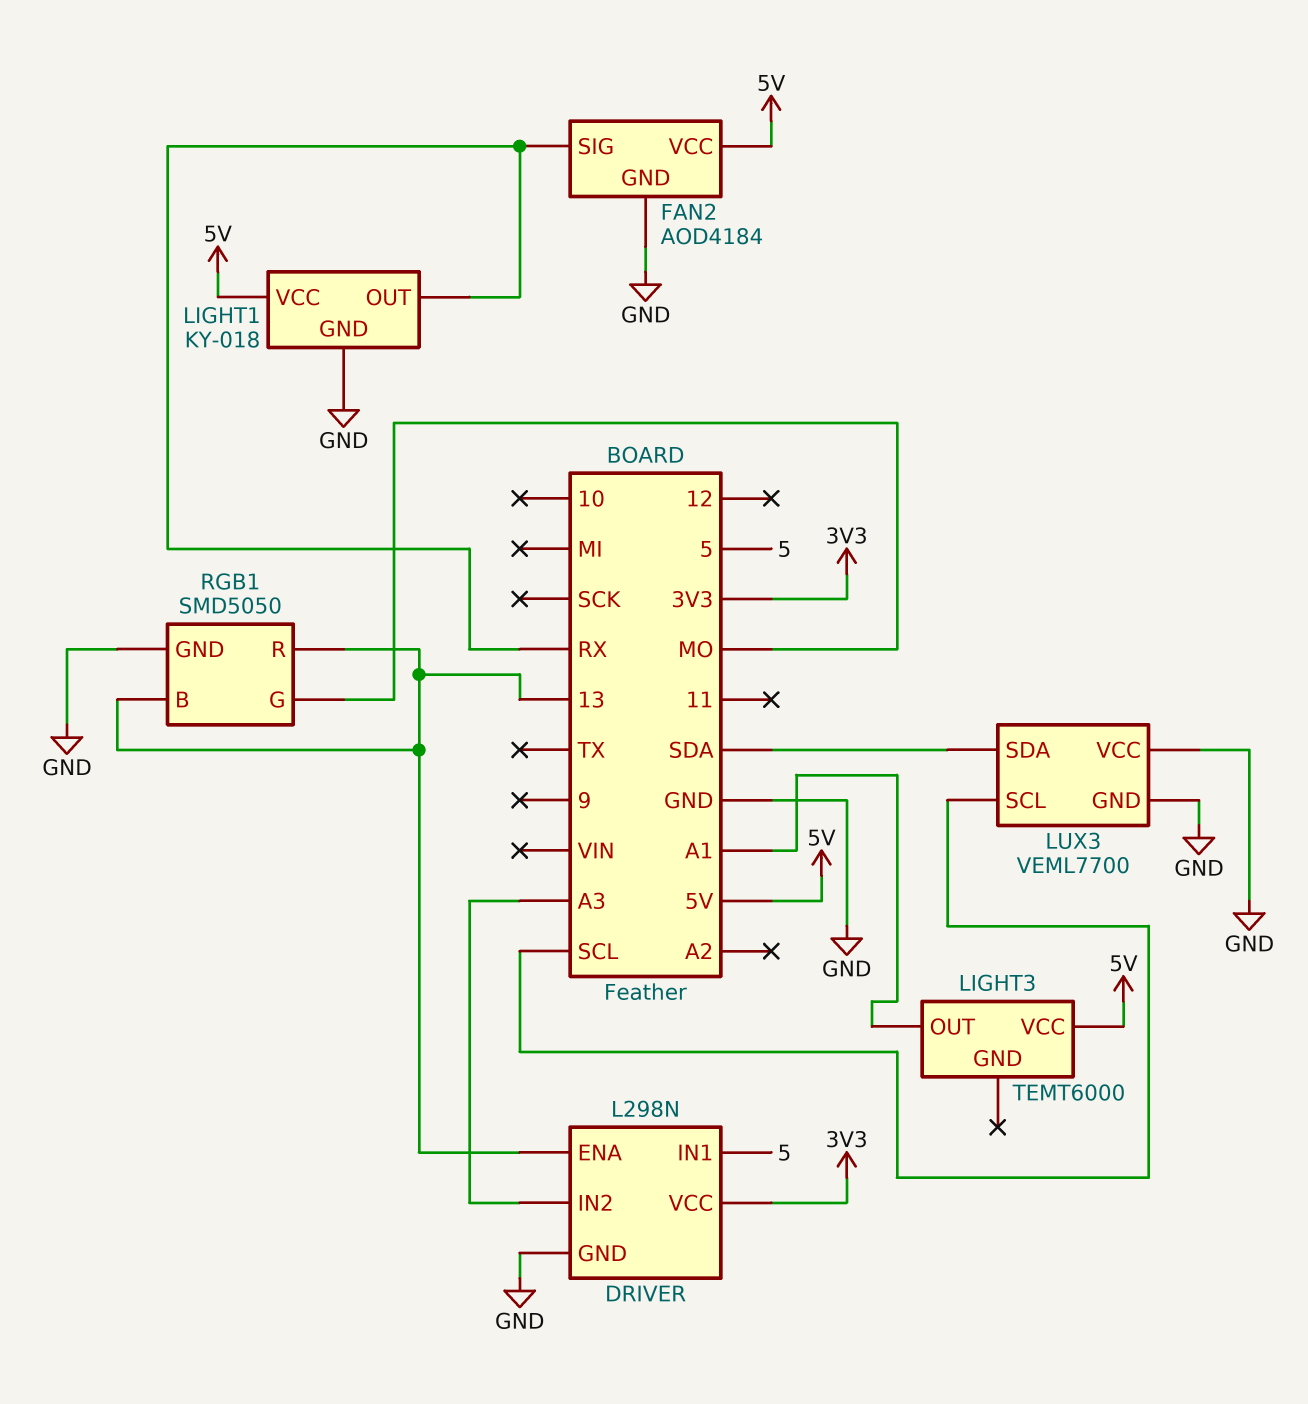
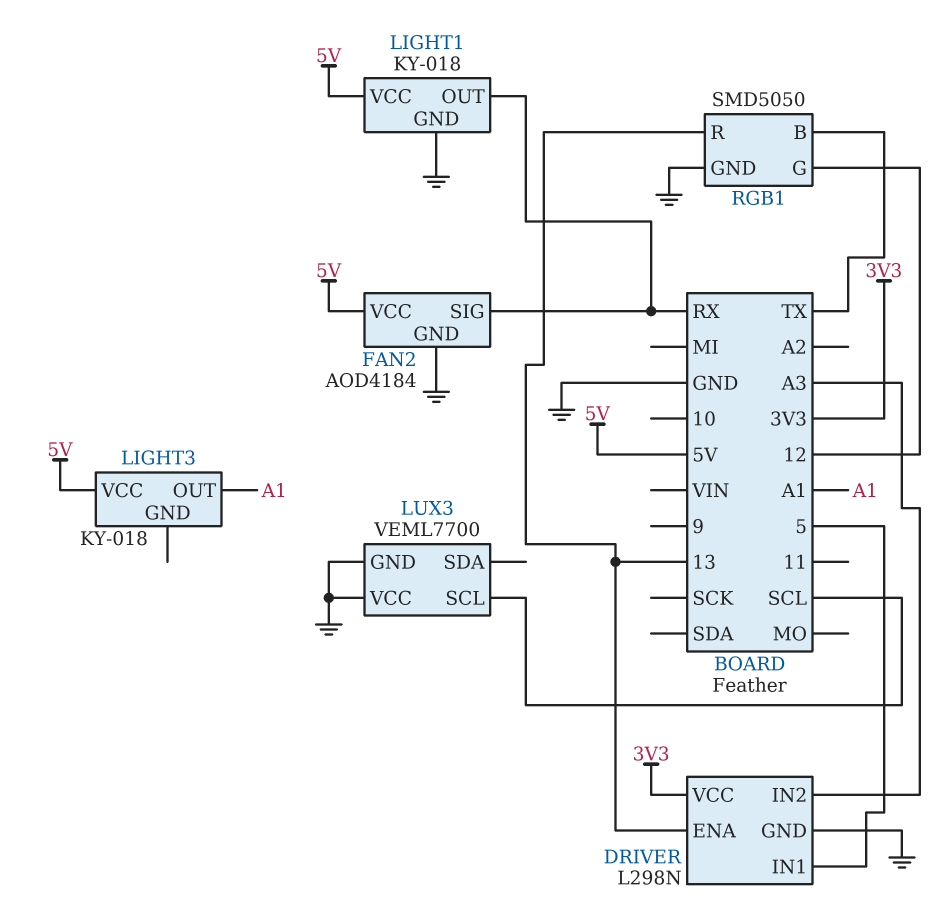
LIGHT3: TEMT6000 -> KY-018
LUX3 pin SDA: SDA -> none
RGB1 pin B: 13 -> TX
RGB1 pin G: MO -> 12

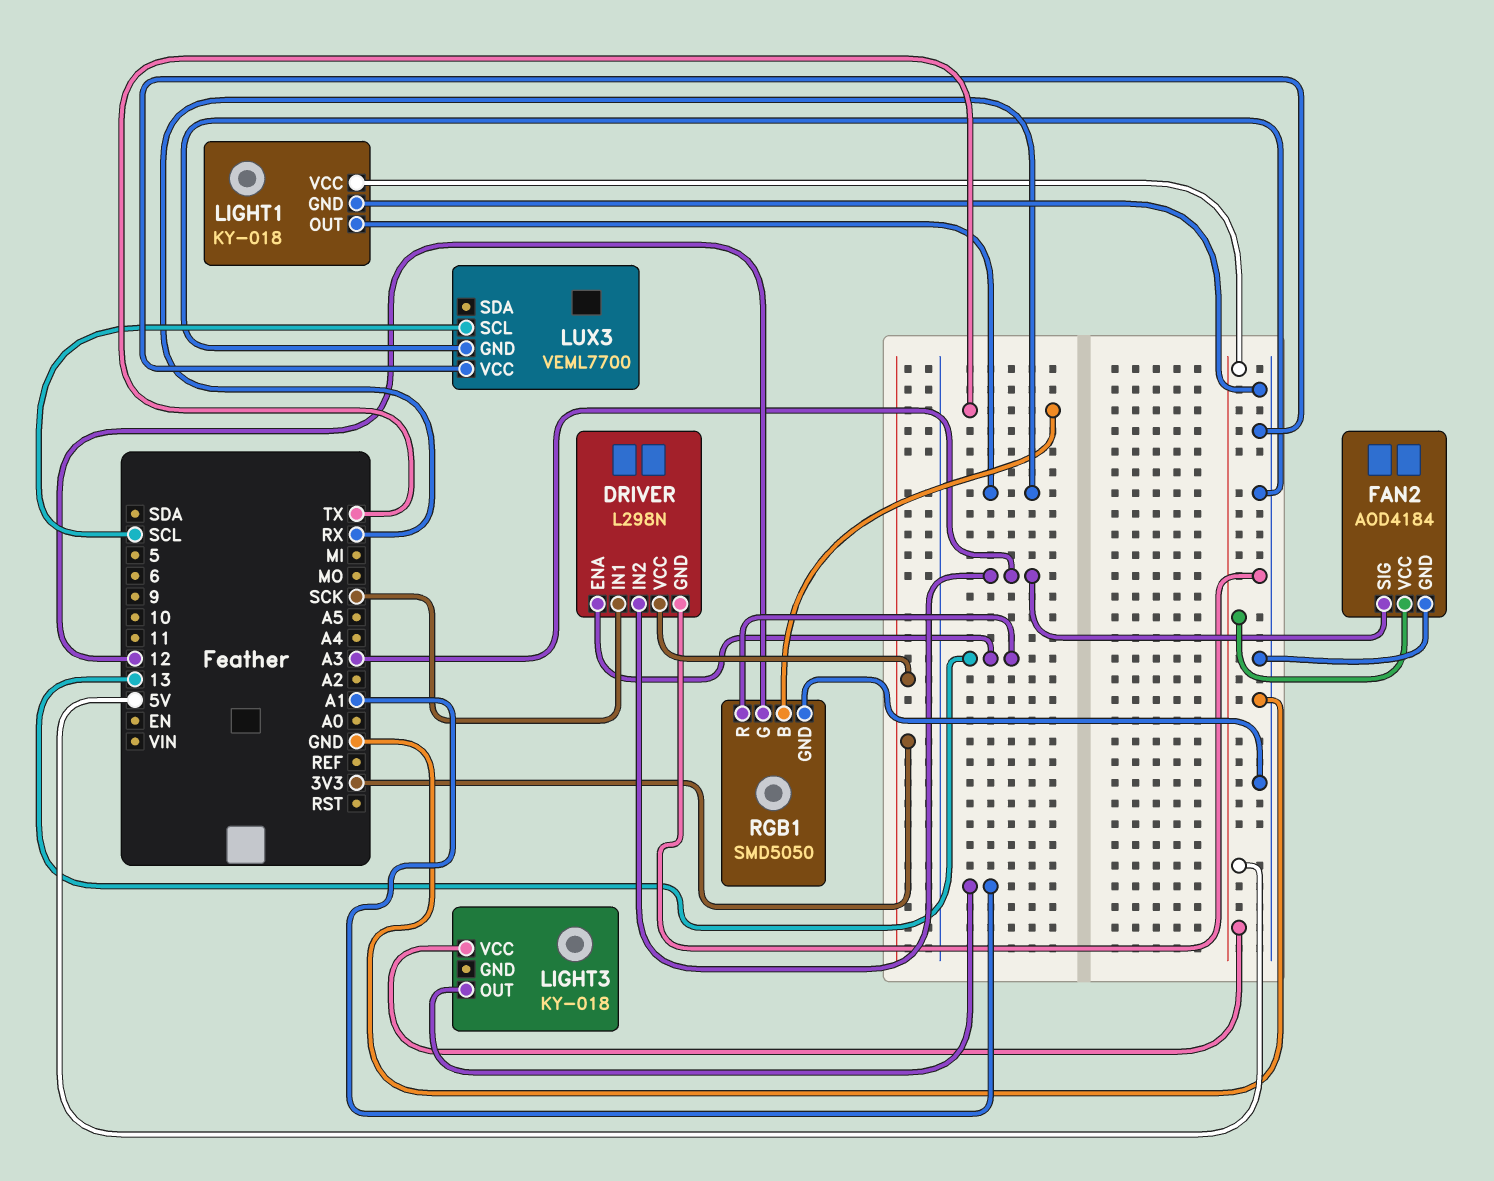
DRIVER pin IN1: 5 -> SCK
FAN2 pin SIG: RX -> A3

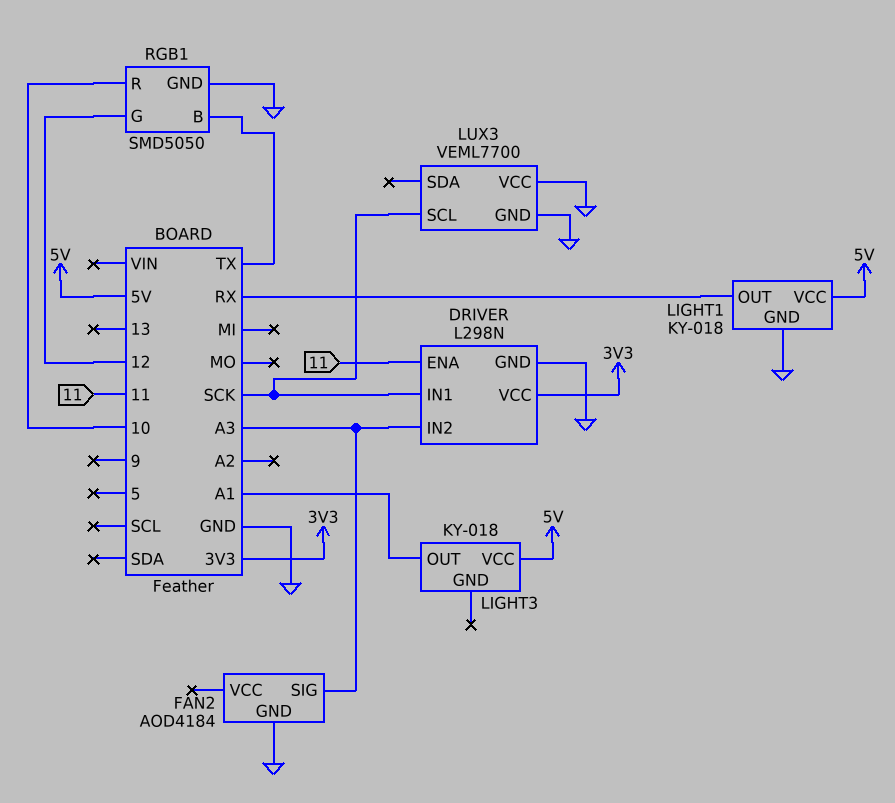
DRIVER pin ENA: 13 -> 11
FAN2 pin VCC: 5V -> none
LUX3 pin SCL: SCL -> SCK
RGB1 pin R: 13 -> 10

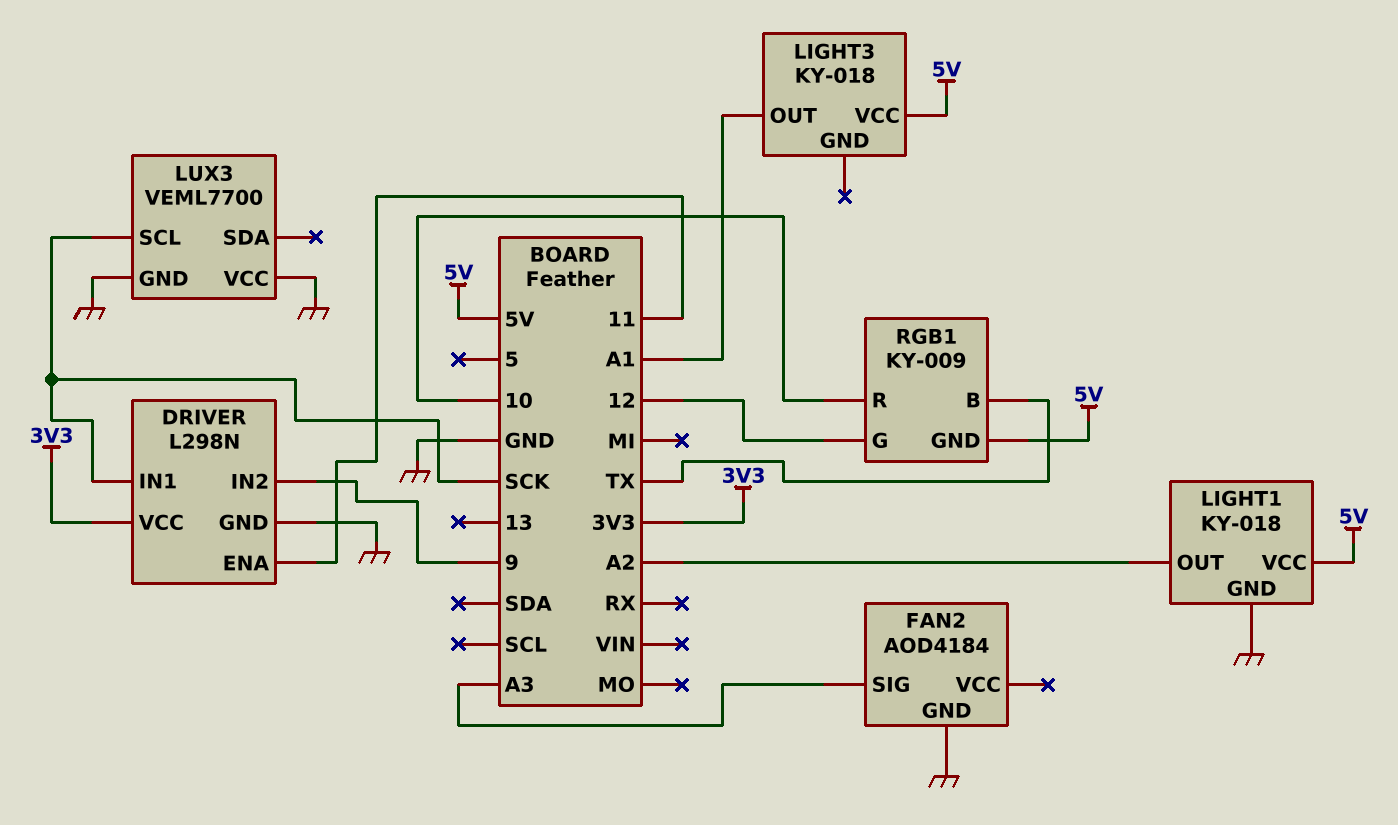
DRIVER pin IN2: A3 -> 9
LIGHT1 pin OUT: RX -> A2
RGB1: SMD5050 -> KY-009
RGB1 pin GND: GND -> 5V

